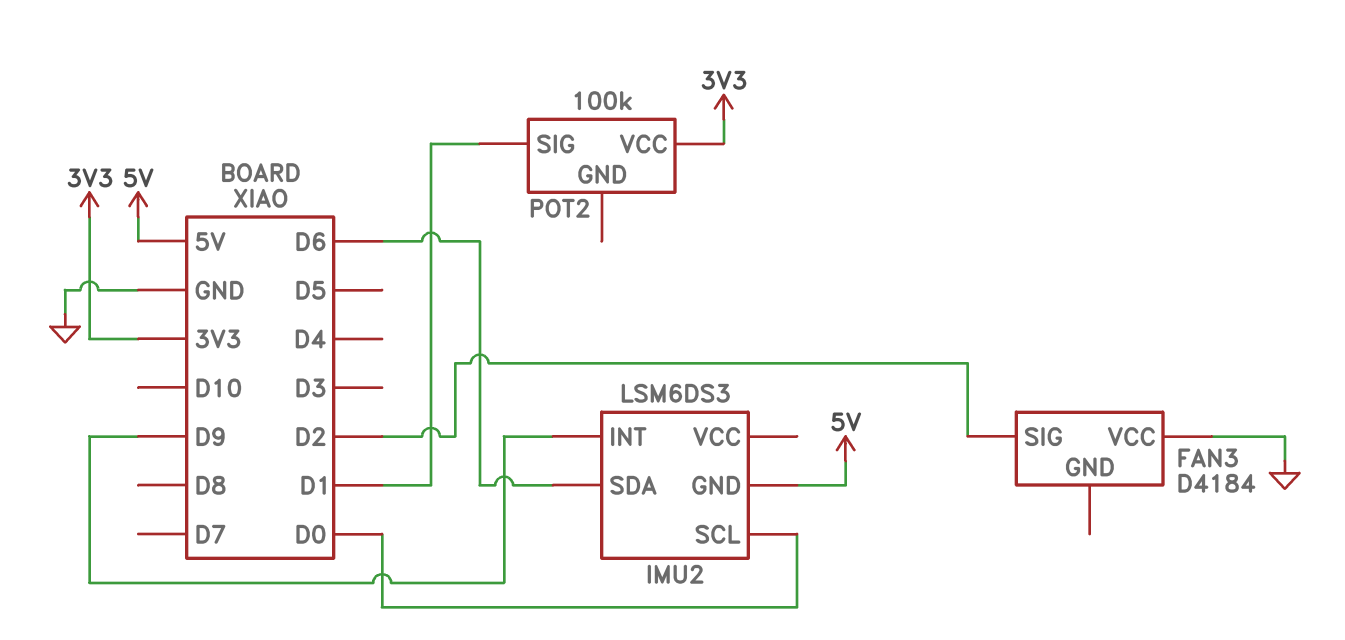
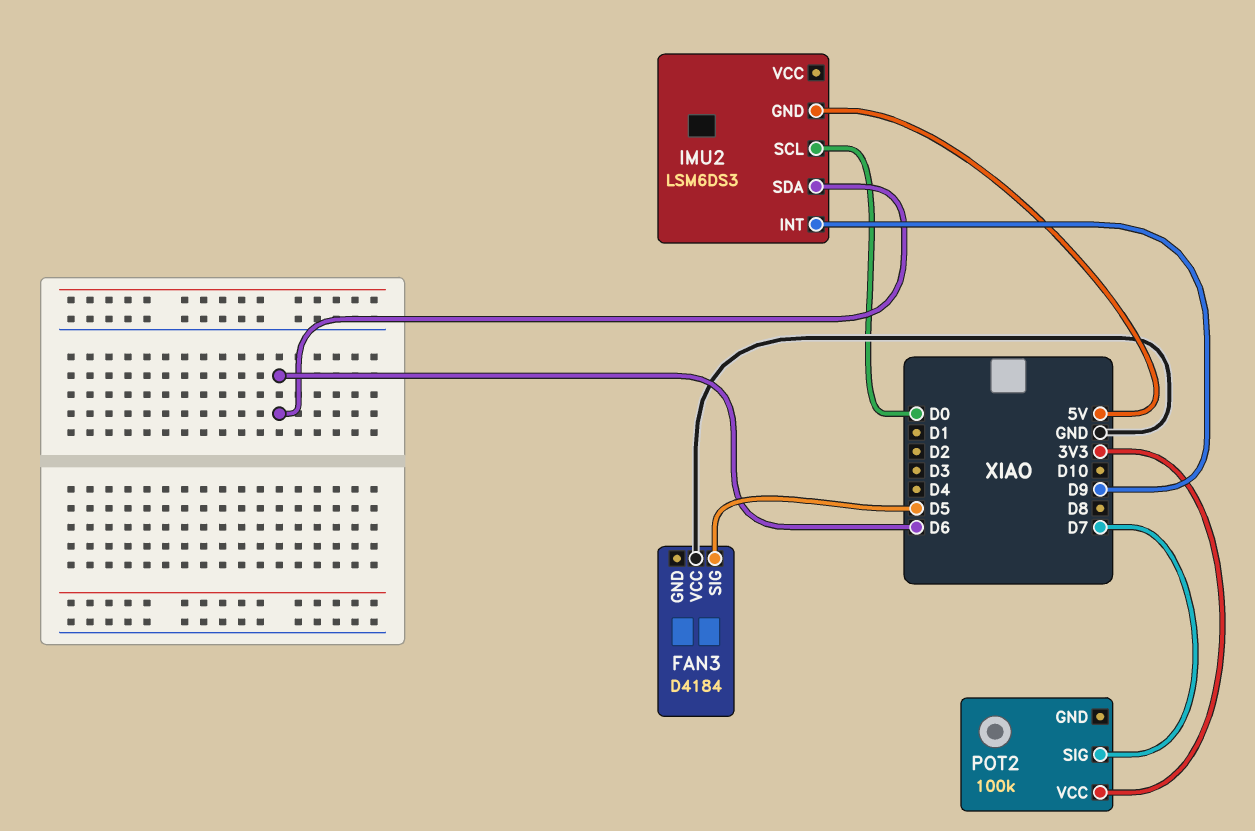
FAN3 pin SIG: D2 -> D5
POT2 pin SIG: D1 -> D7

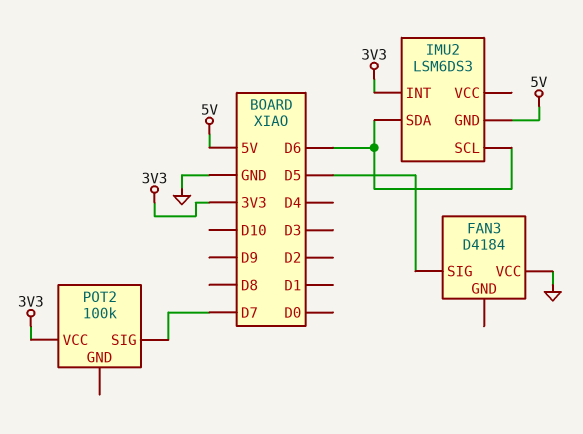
IMU2 pin INT: D9 -> 3V3
IMU2 pin SCL: D0 -> D6

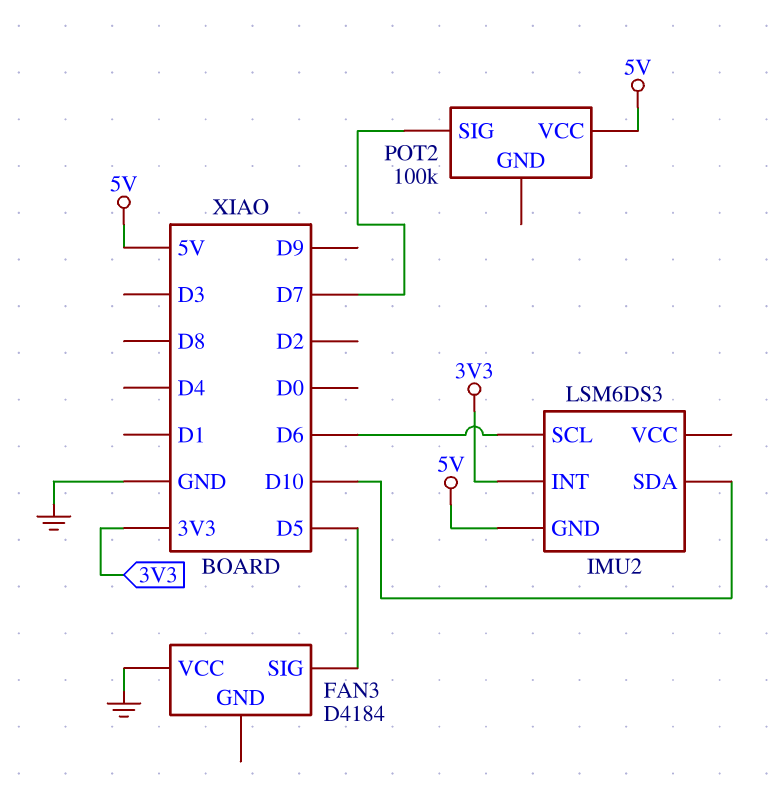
IMU2 pin SDA: D6 -> D10
POT2 pin VCC: 3V3 -> 5V

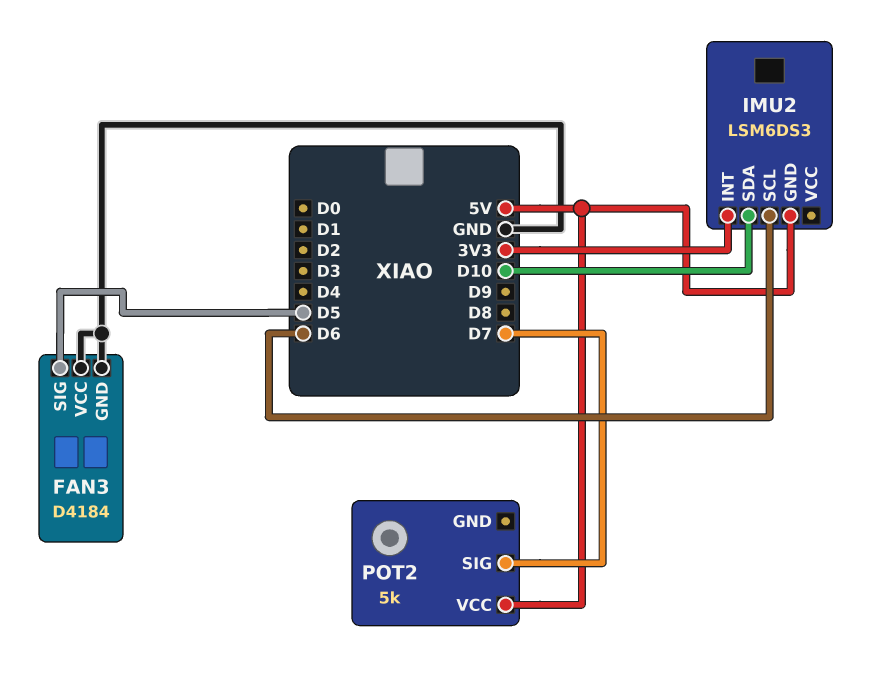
FAN3 pin GND: none -> GND
POT2: 100k -> 5k

